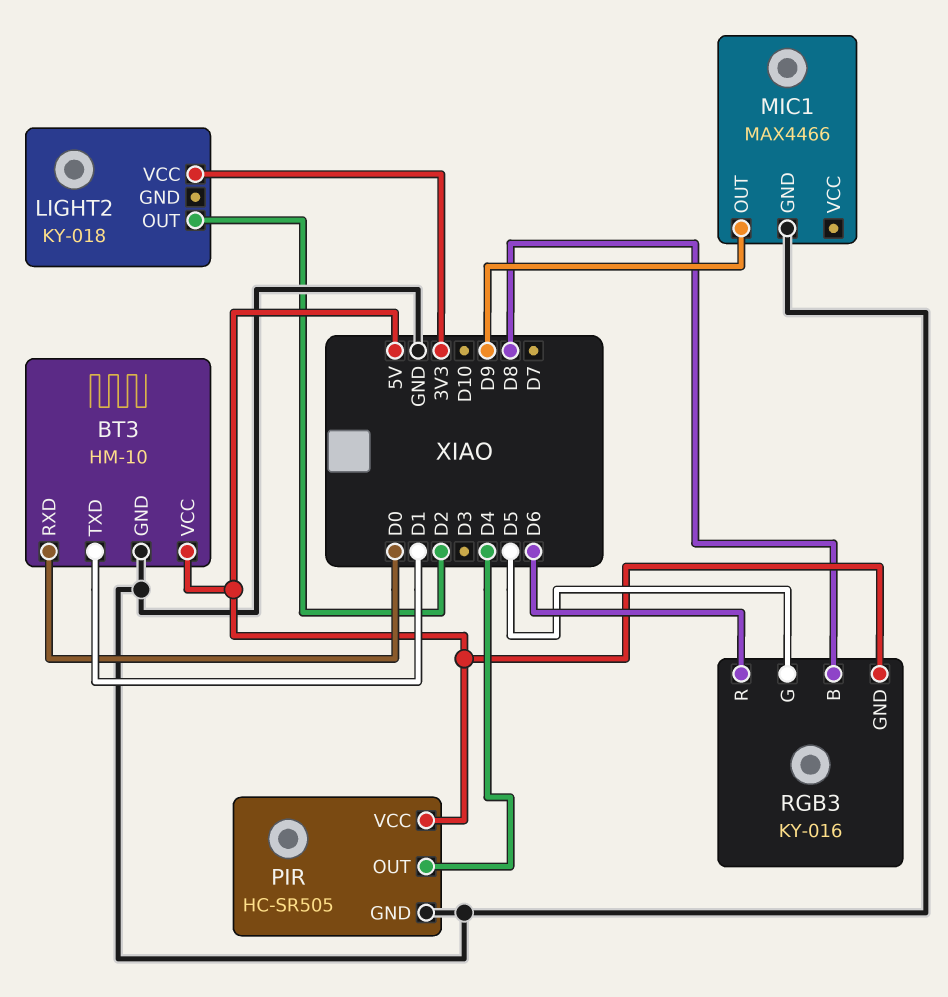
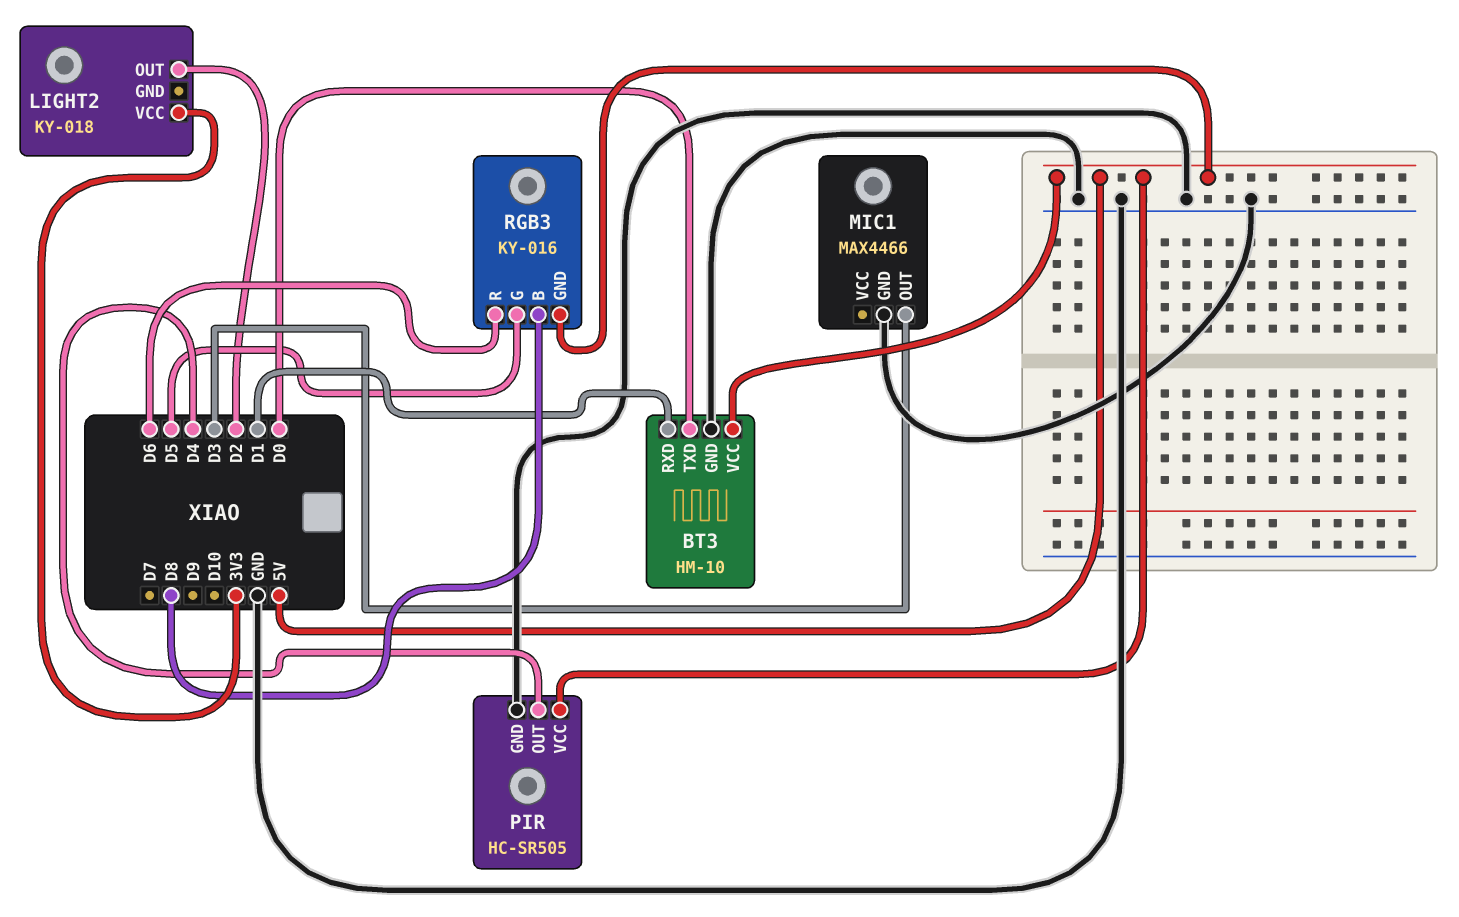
BT3 pin RXD: D0 -> D1
BT3 pin TXD: D1 -> D0
MIC1 pin OUT: D9 -> D3

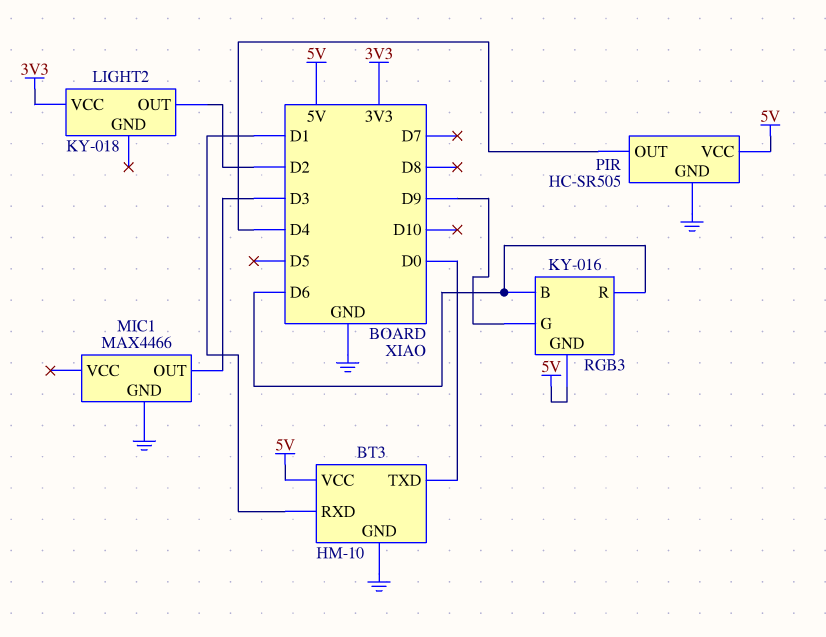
RGB3 pin B: D8 -> D6
RGB3 pin G: D5 -> D9

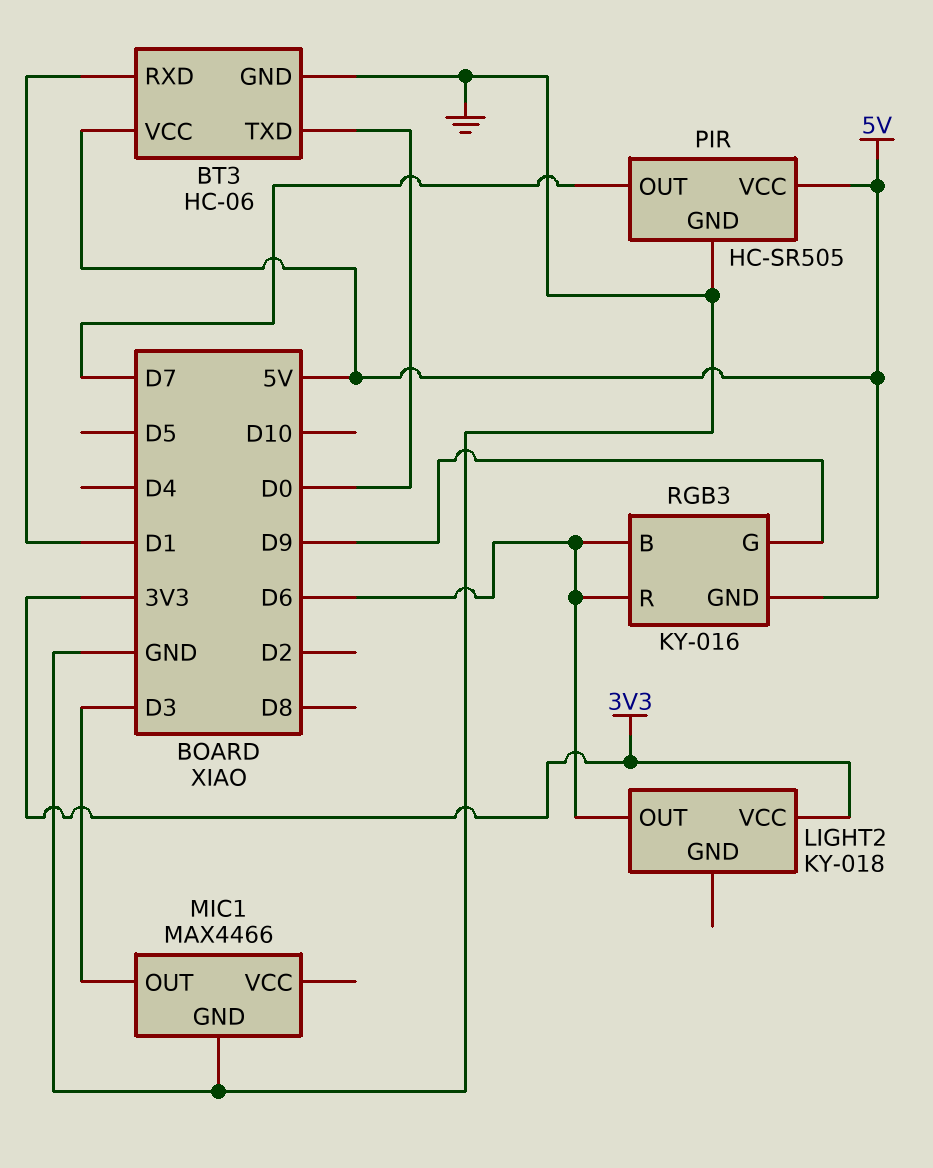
BT3: HM-10 -> HC-06
LIGHT2 pin OUT: D2 -> D6
PIR pin OUT: D4 -> D7

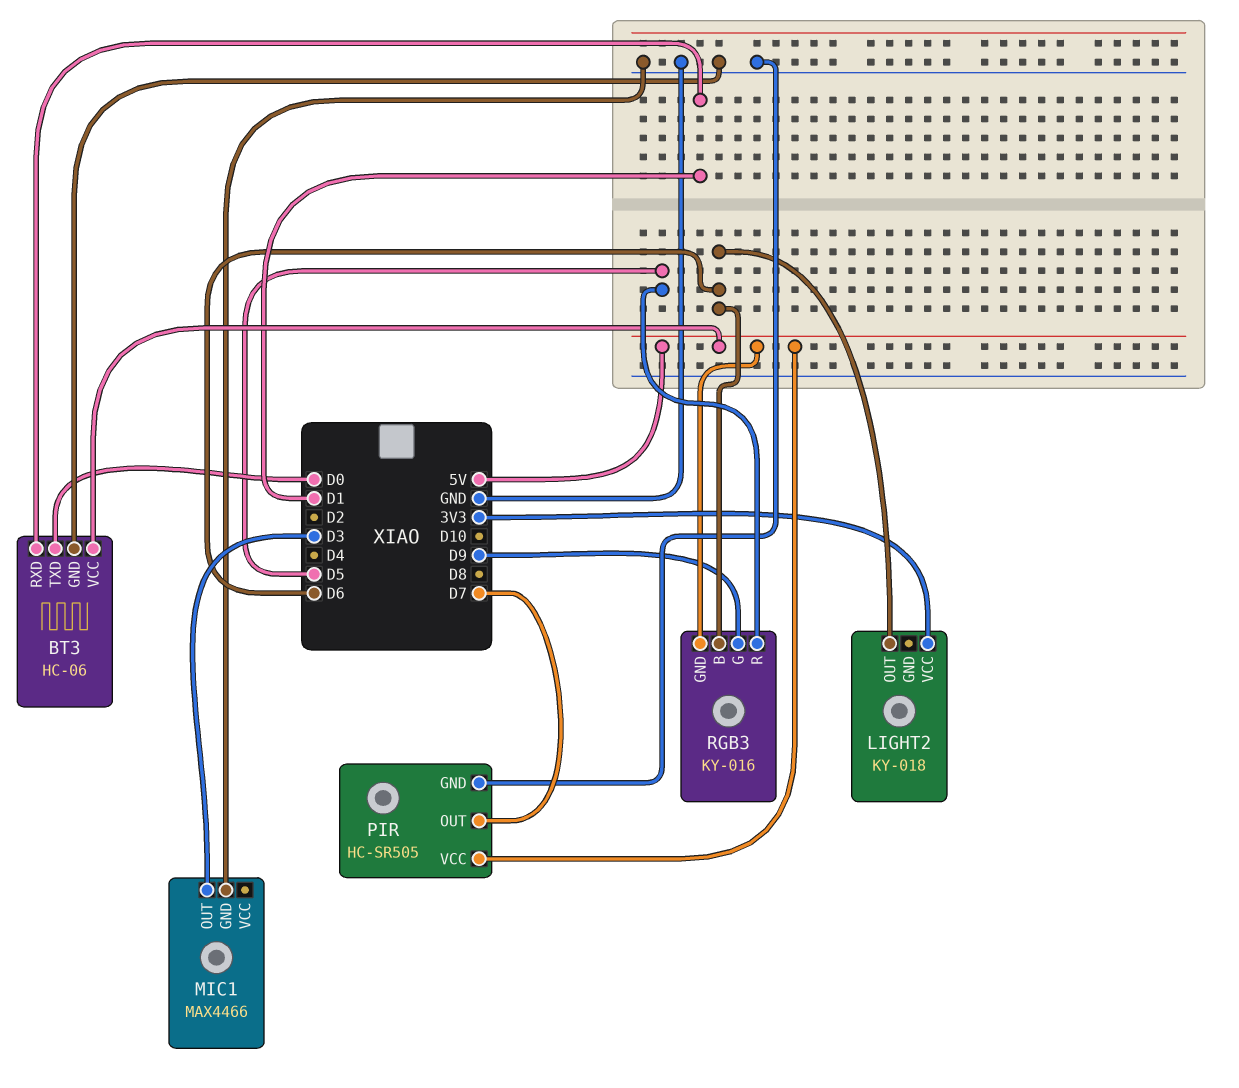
RGB3 pin R: D6 -> D5

